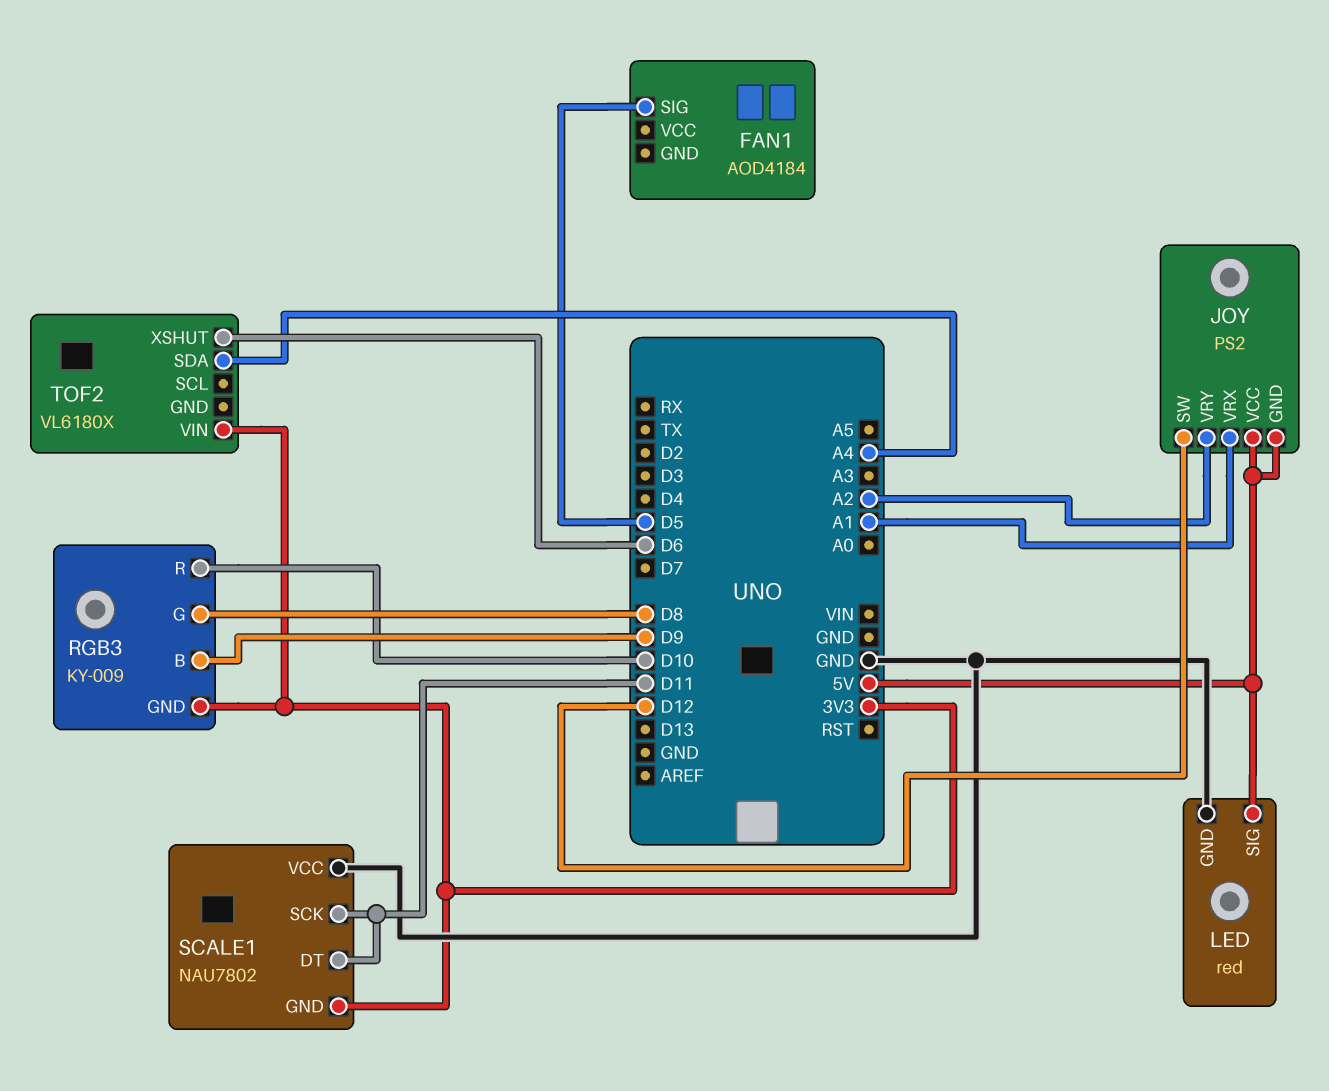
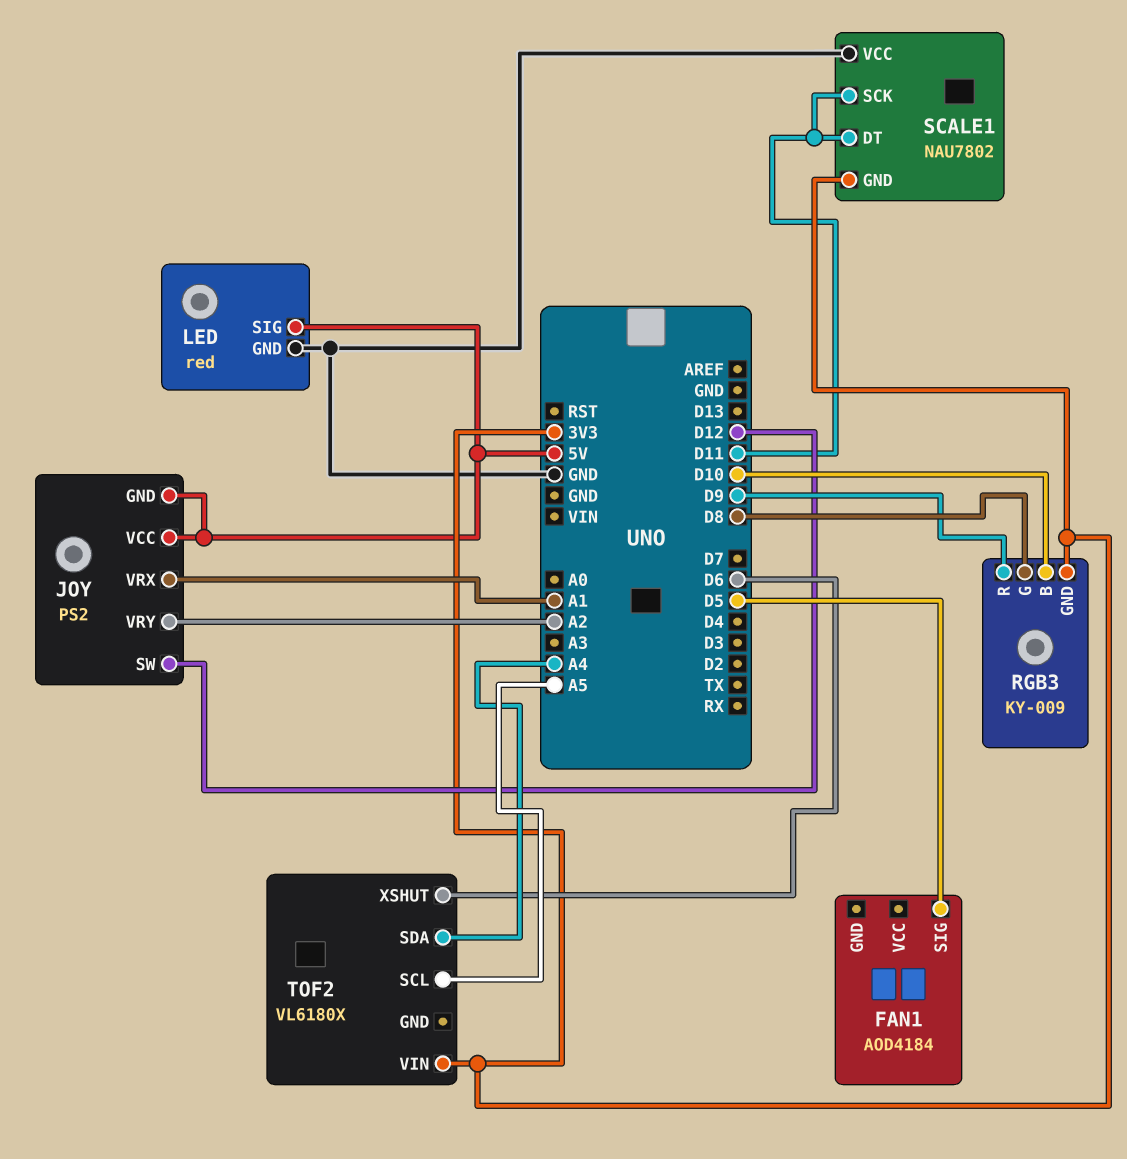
RGB3 pin B: D9 -> D10
RGB3 pin R: D10 -> D9
TOF2 pin SCL: none -> A5

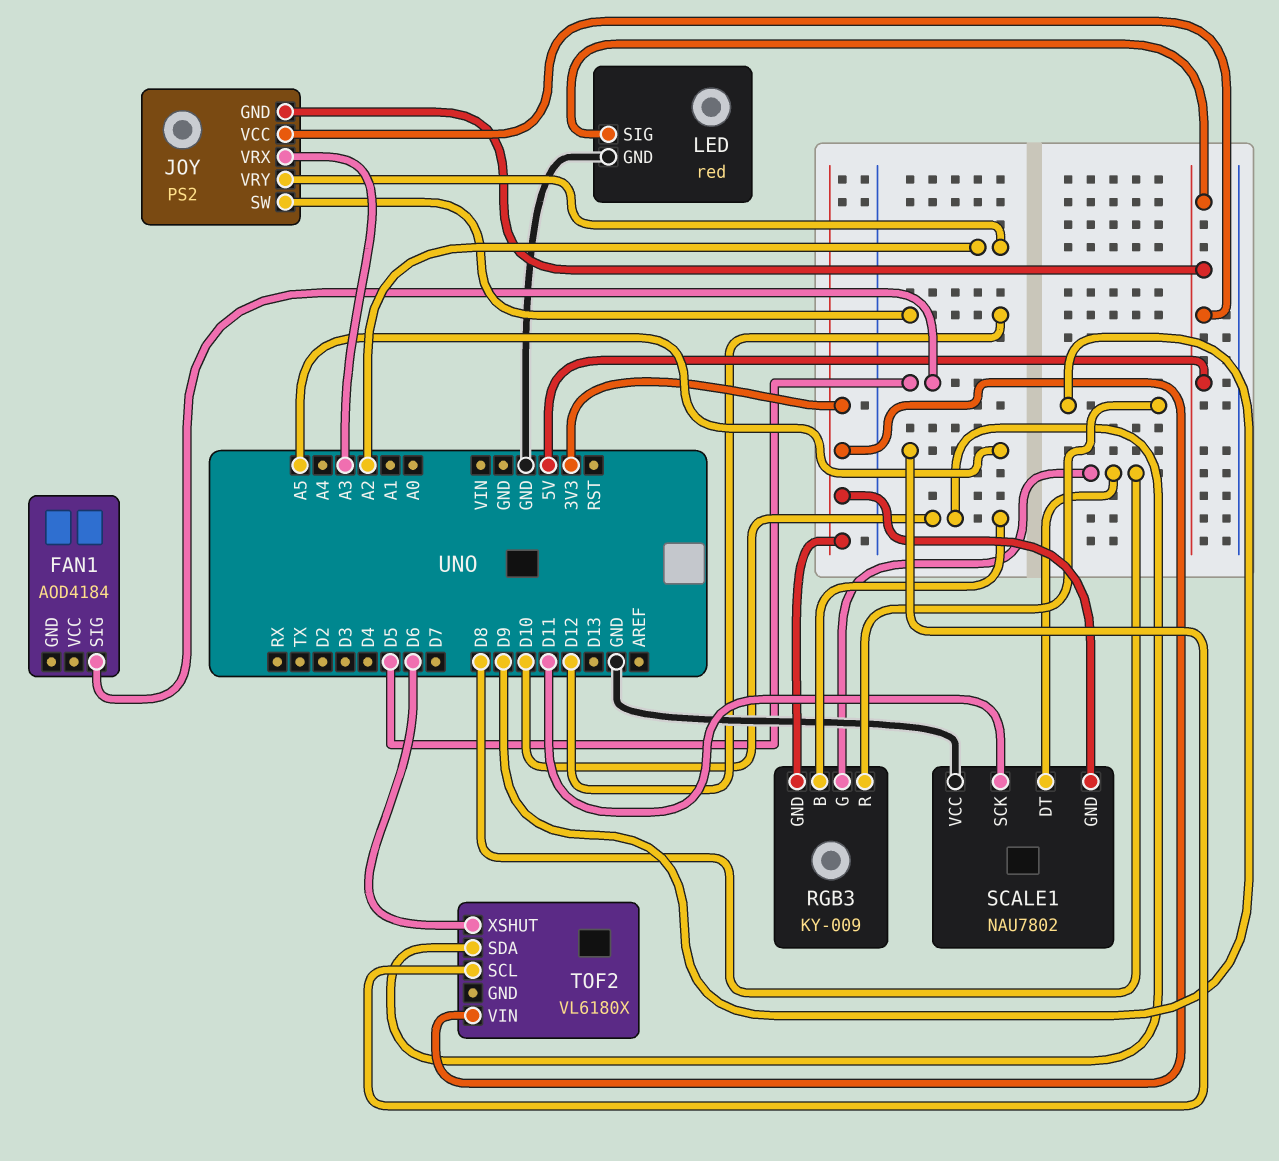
JOY pin VRX: A1 -> A3
SCALE1 pin DT: D11 -> D8
TOF2 pin SDA: A4 -> D10

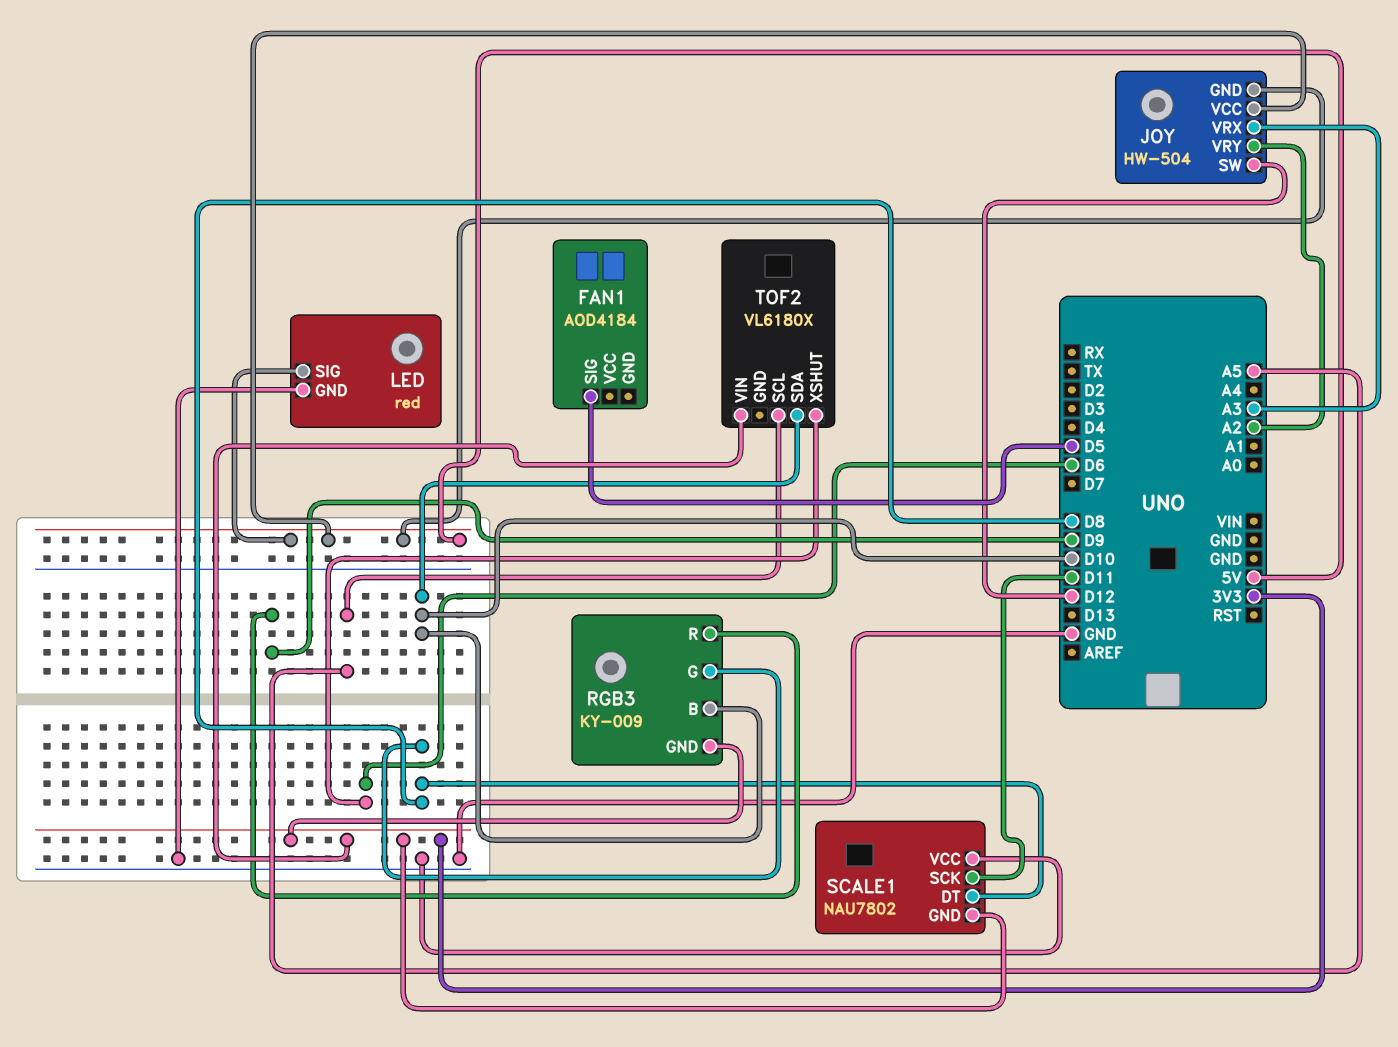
JOY: PS2 -> HW-504

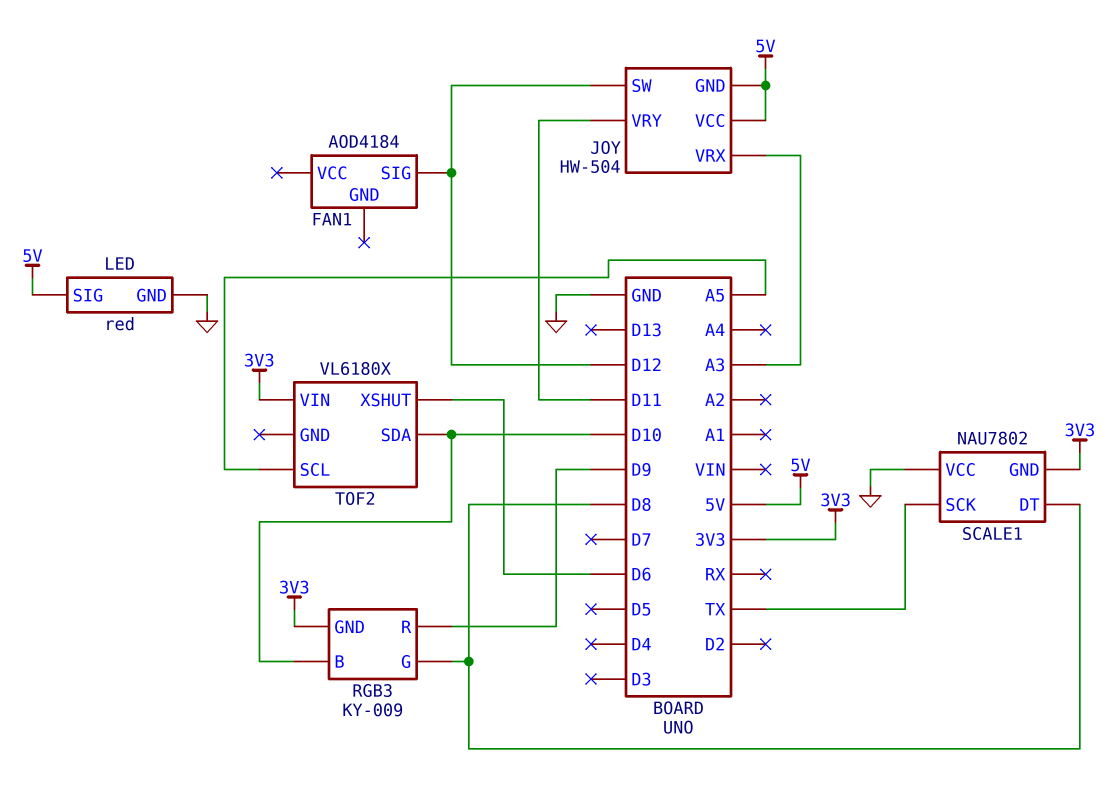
FAN1 pin SIG: D5 -> D12
JOY pin VRY: A2 -> D11
SCALE1 pin SCK: D11 -> TX

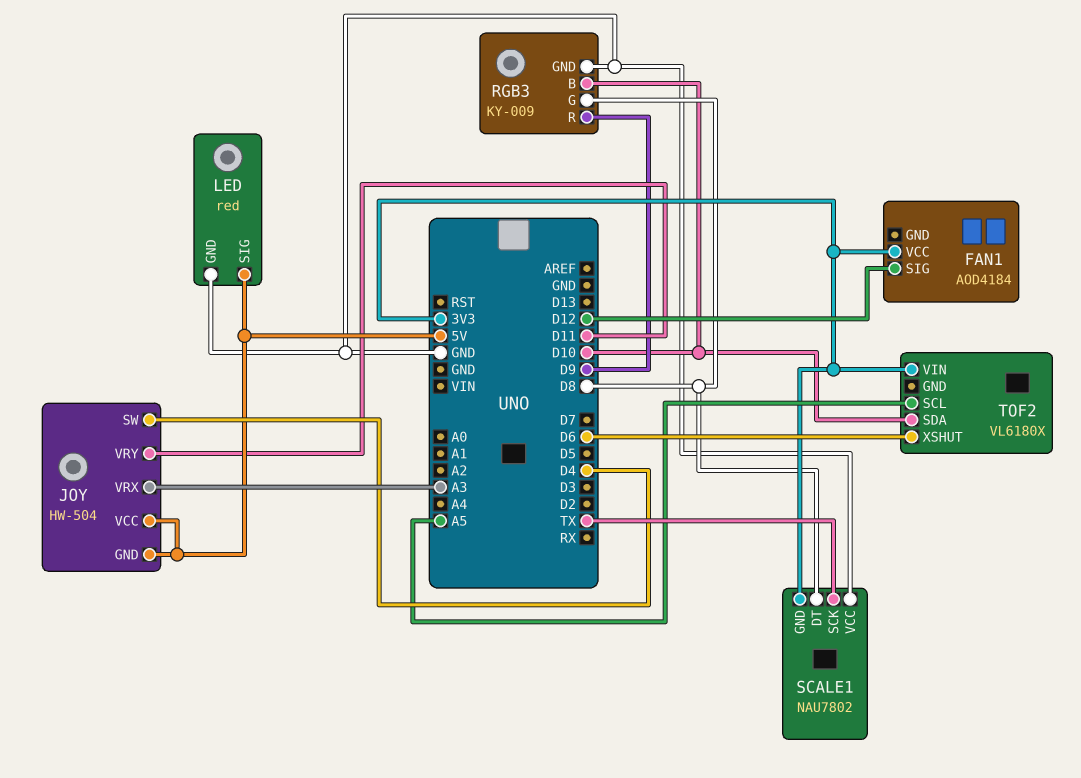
FAN1 pin VCC: none -> 3V3
JOY pin SW: D12 -> D4
RGB3 pin GND: 3V3 -> GND

